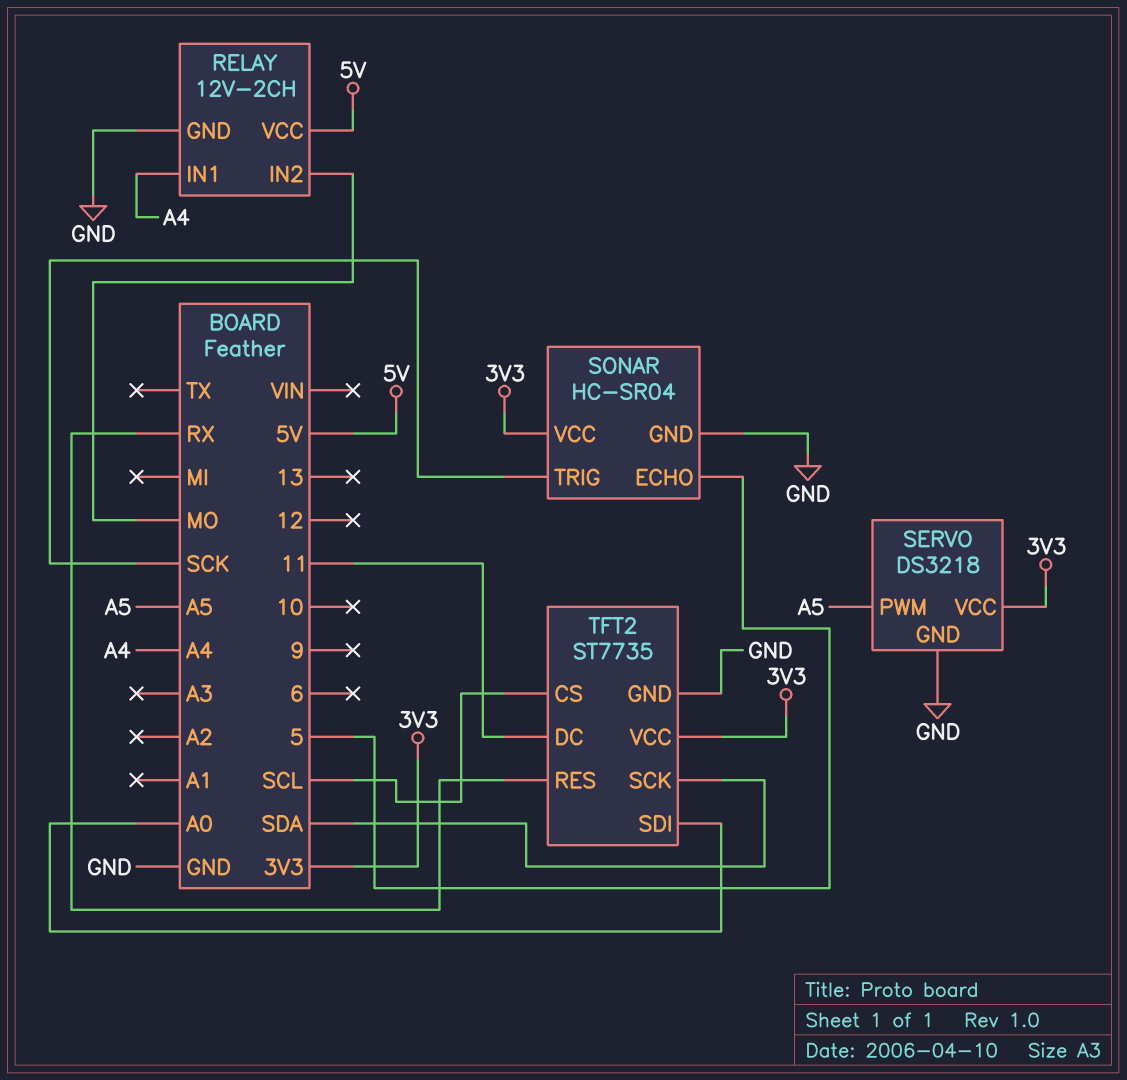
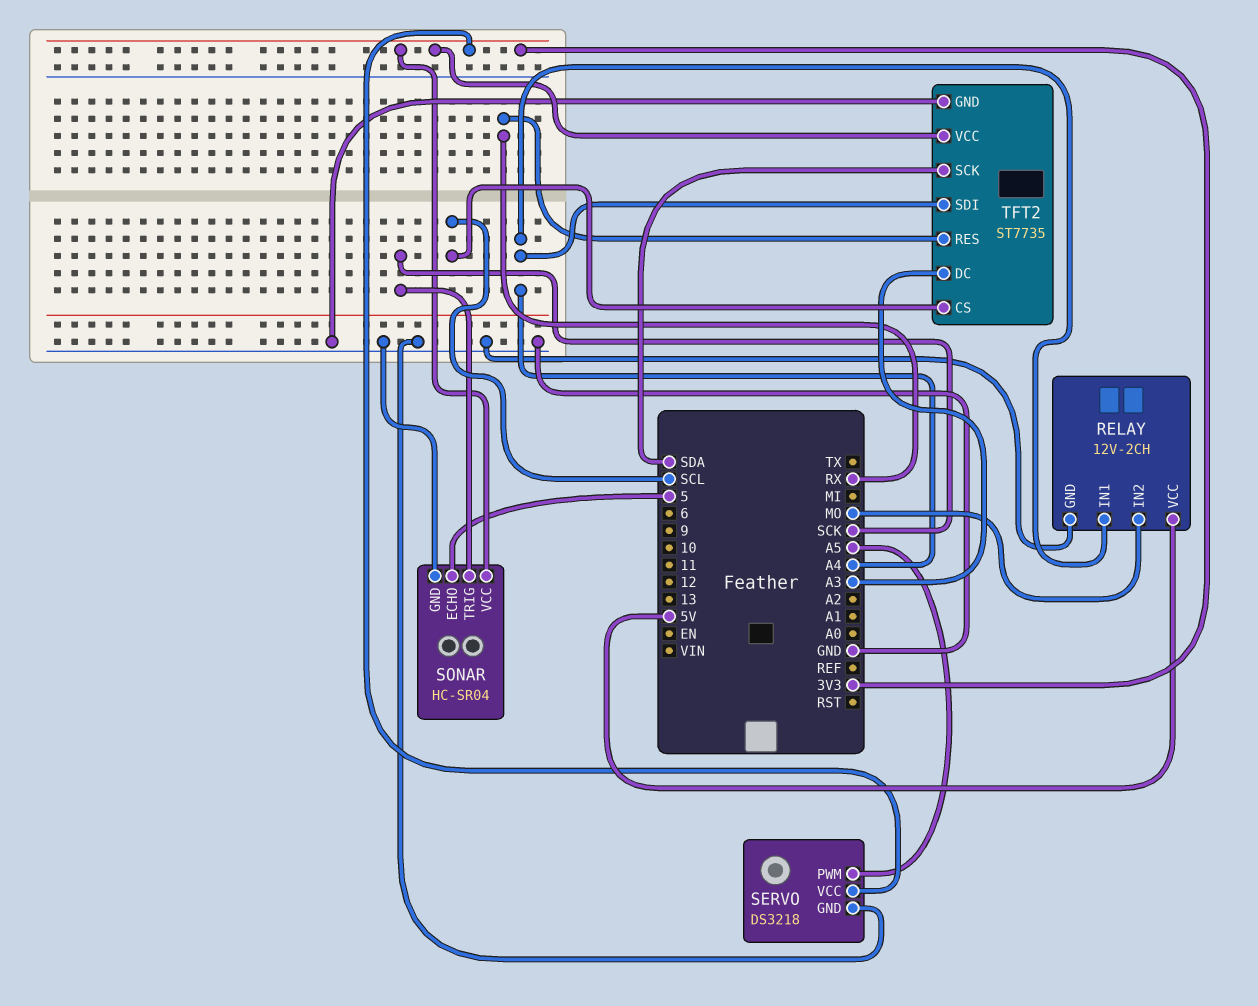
TFT2 pin DC: 11 -> A3
TFT2 pin SDI: A0 -> A4

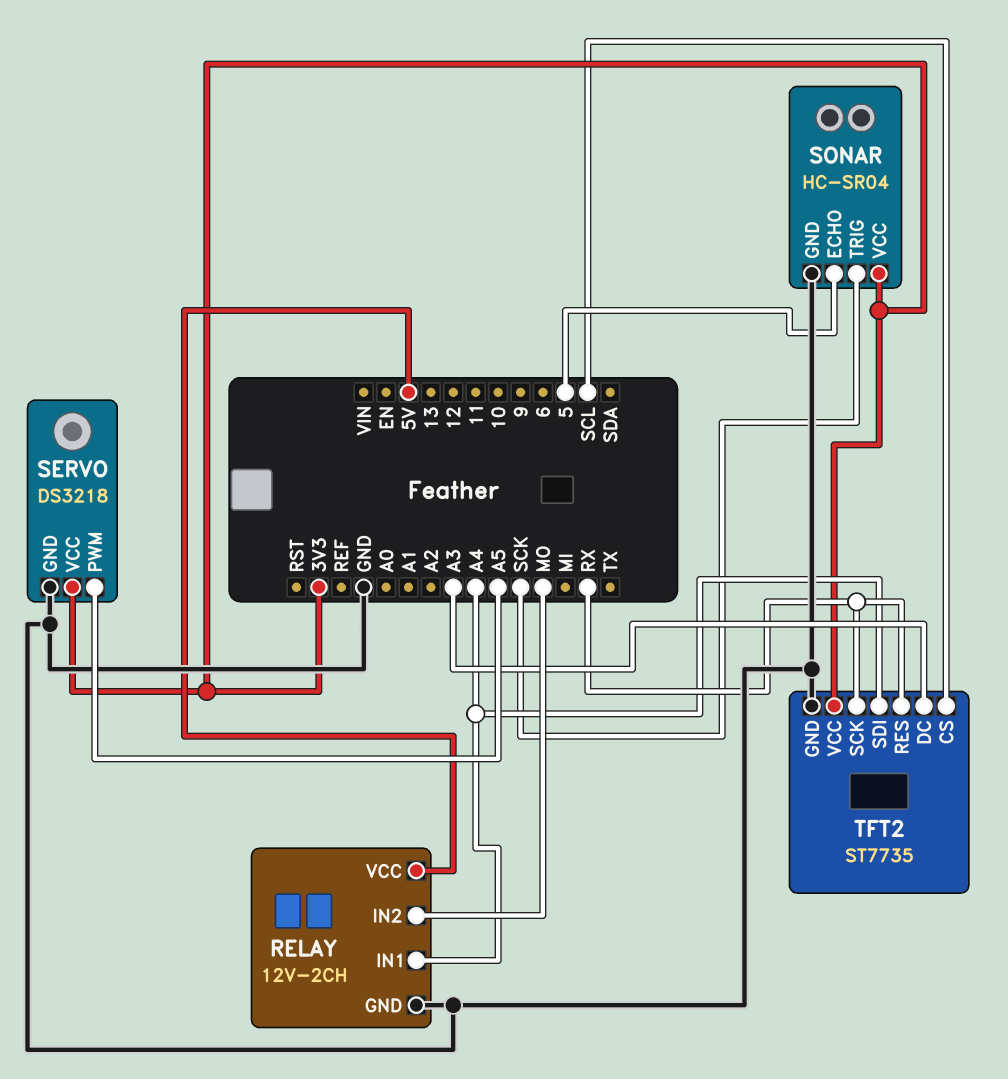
TFT2 pin SCK: SDA -> RX

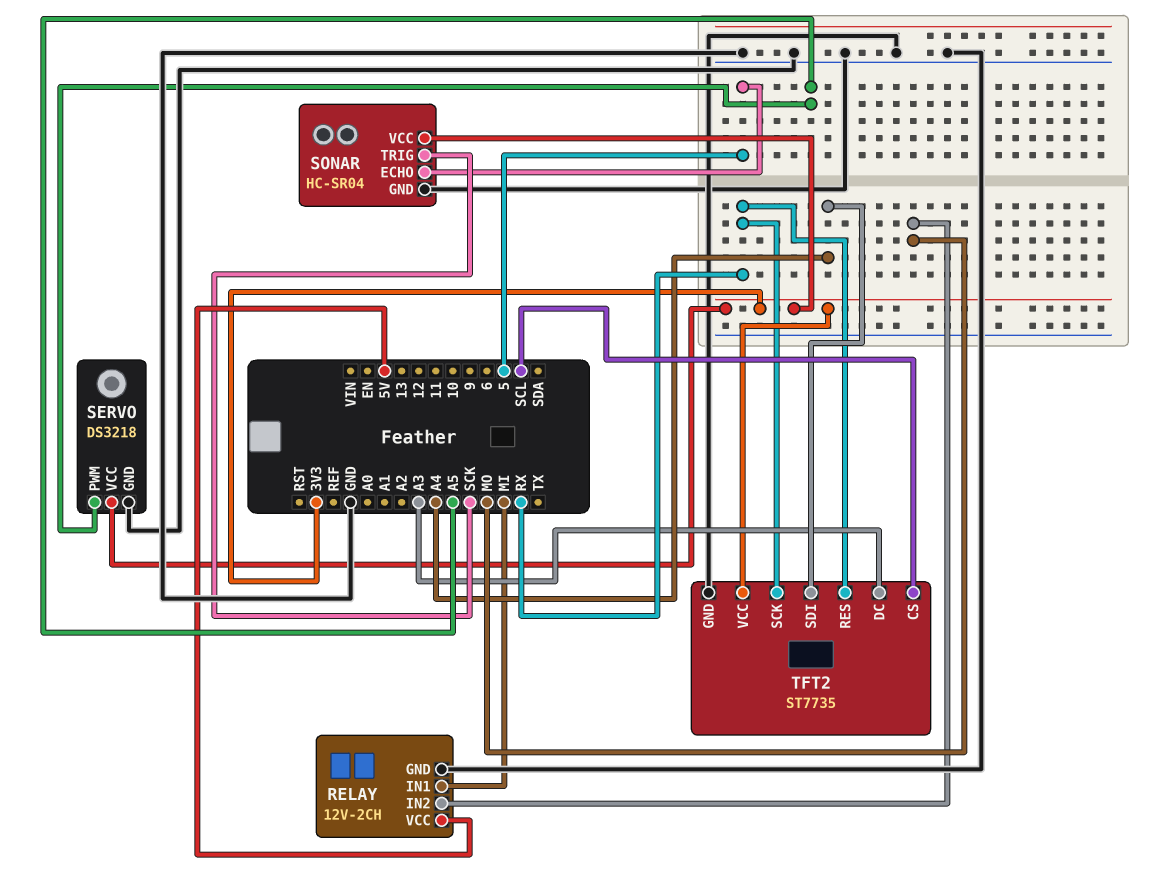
RELAY pin IN1: A4 -> MI

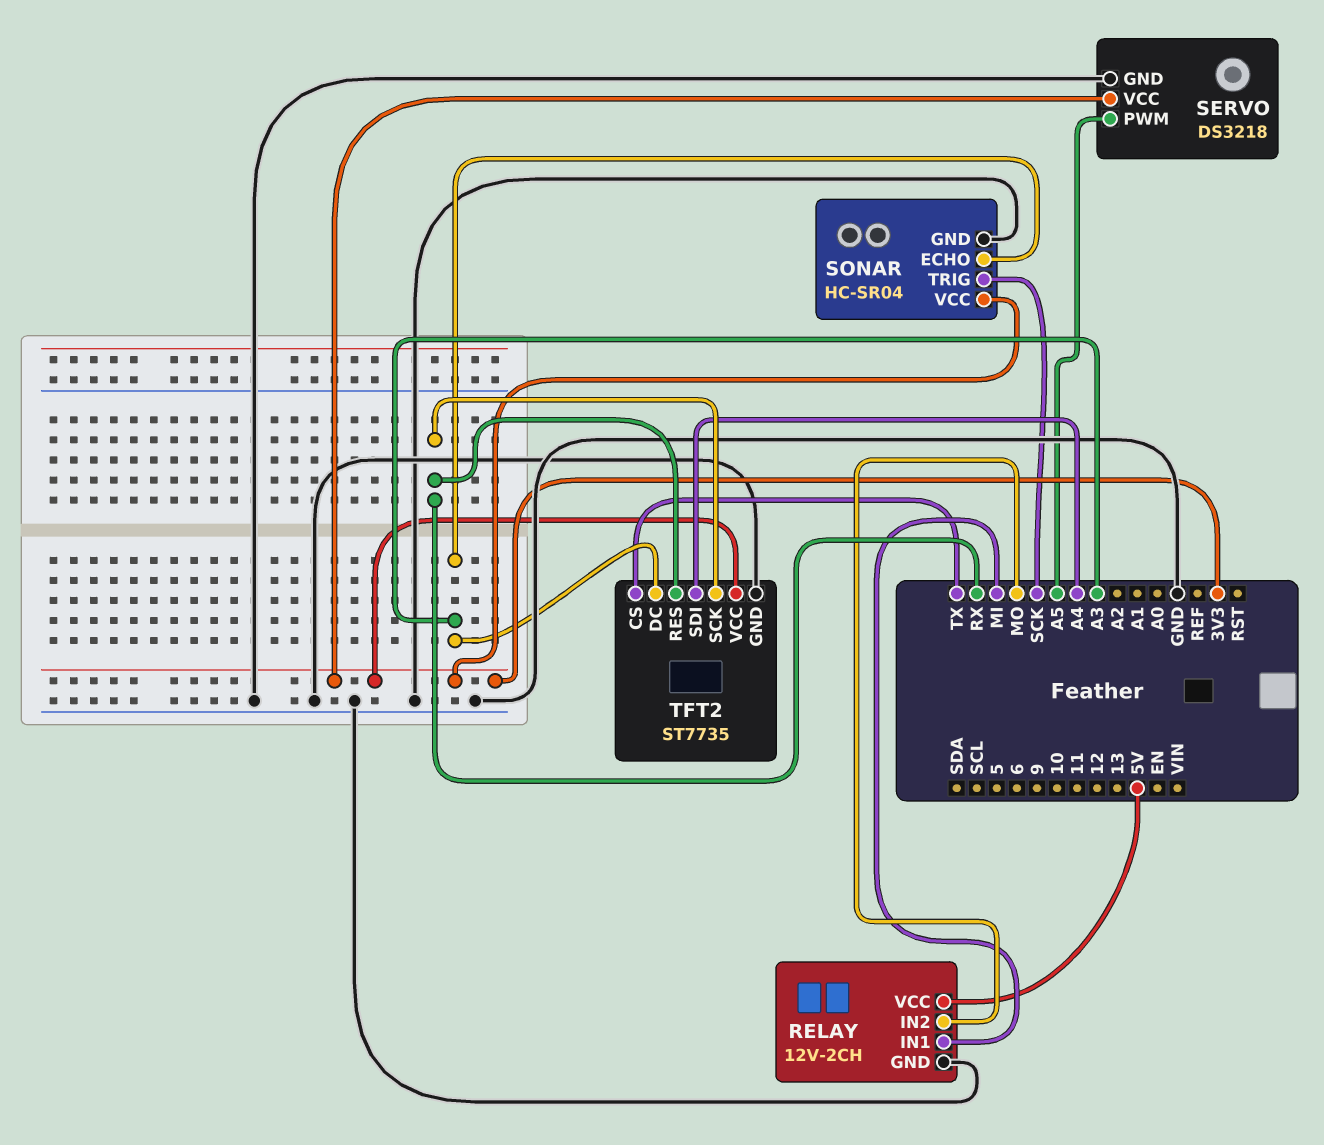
SONAR pin ECHO: 5 -> A3
TFT2 pin CS: SCL -> TX

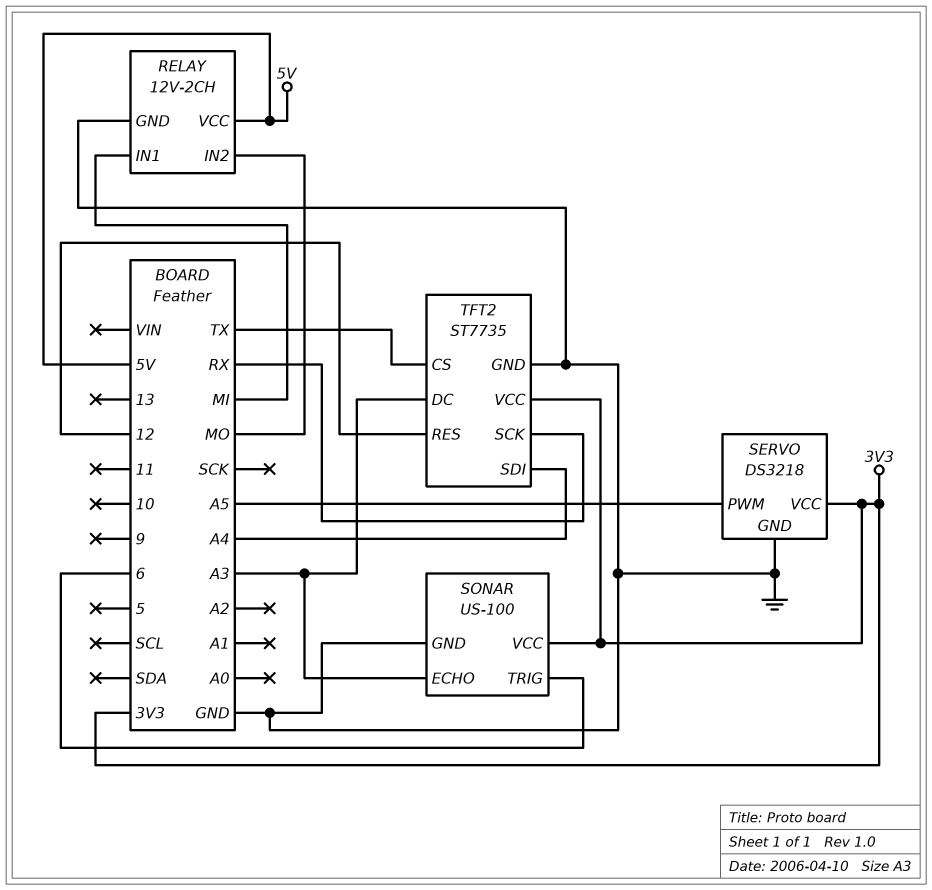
SONAR: HC-SR04 -> US-100
SONAR pin TRIG: SCK -> 6
TFT2 pin RES: RX -> 12

